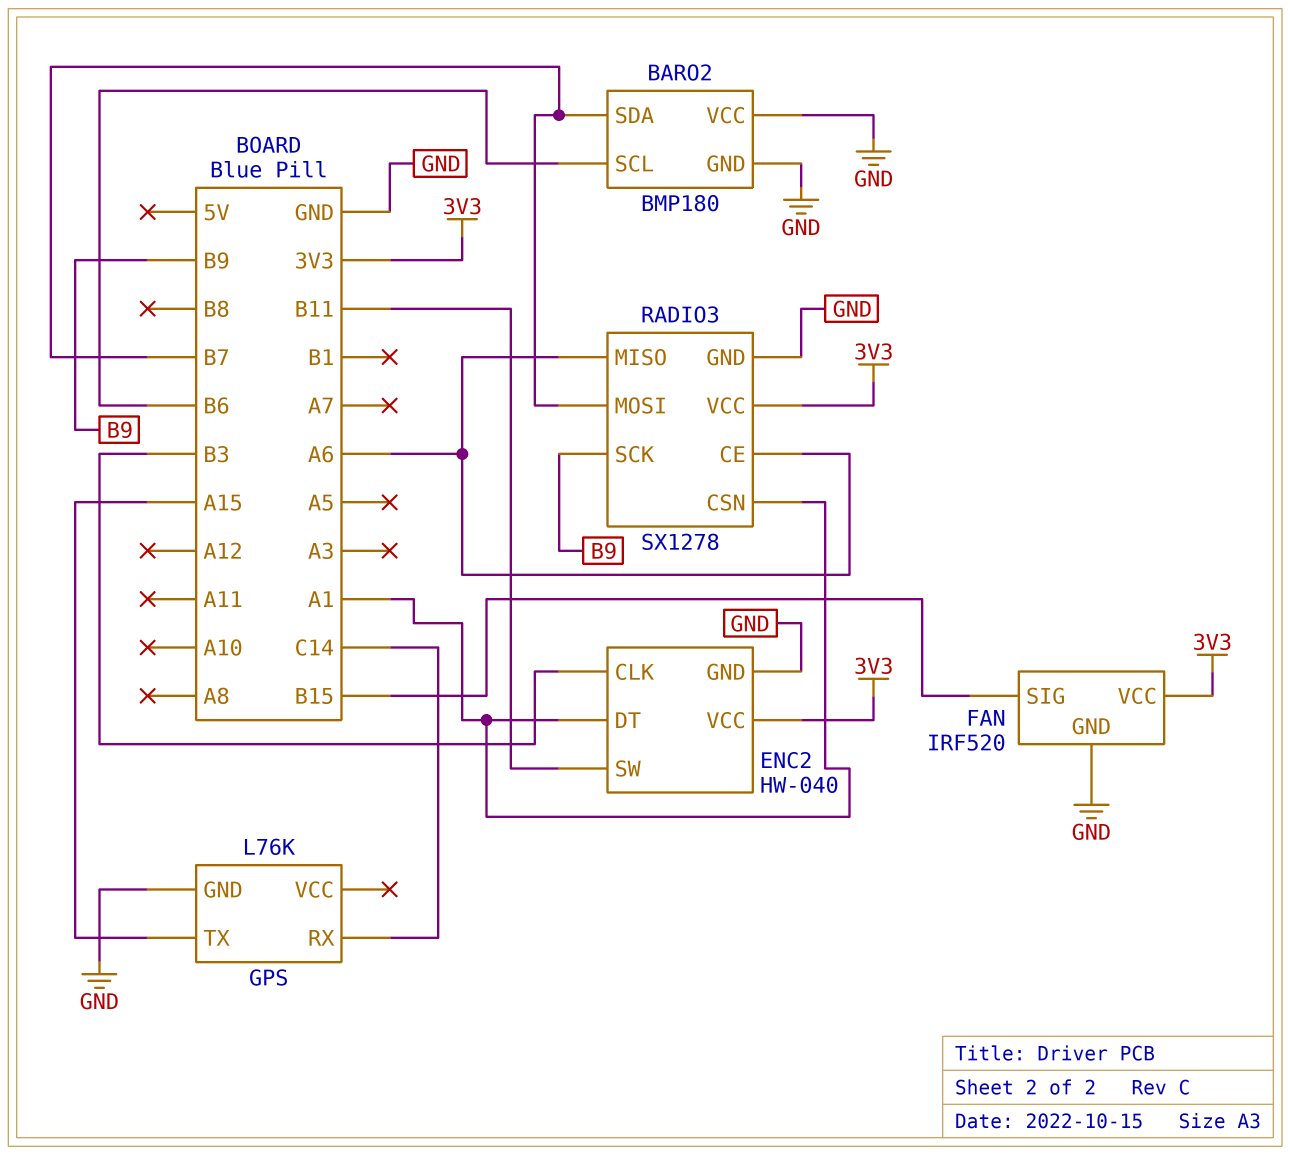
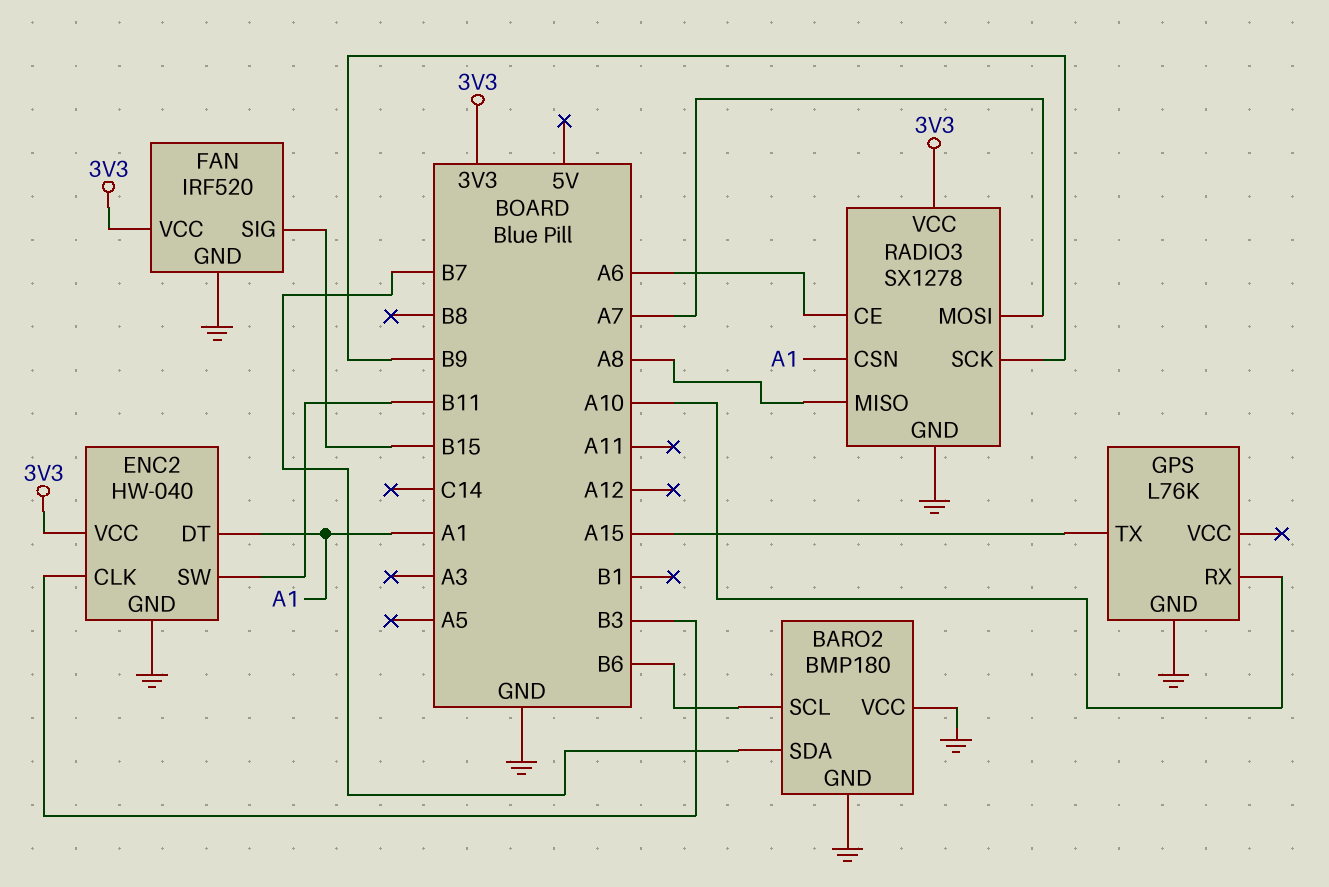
GPS pin RX: C14 -> A10
RADIO3 pin MISO: A6 -> A8
RADIO3 pin MOSI: B7 -> A7

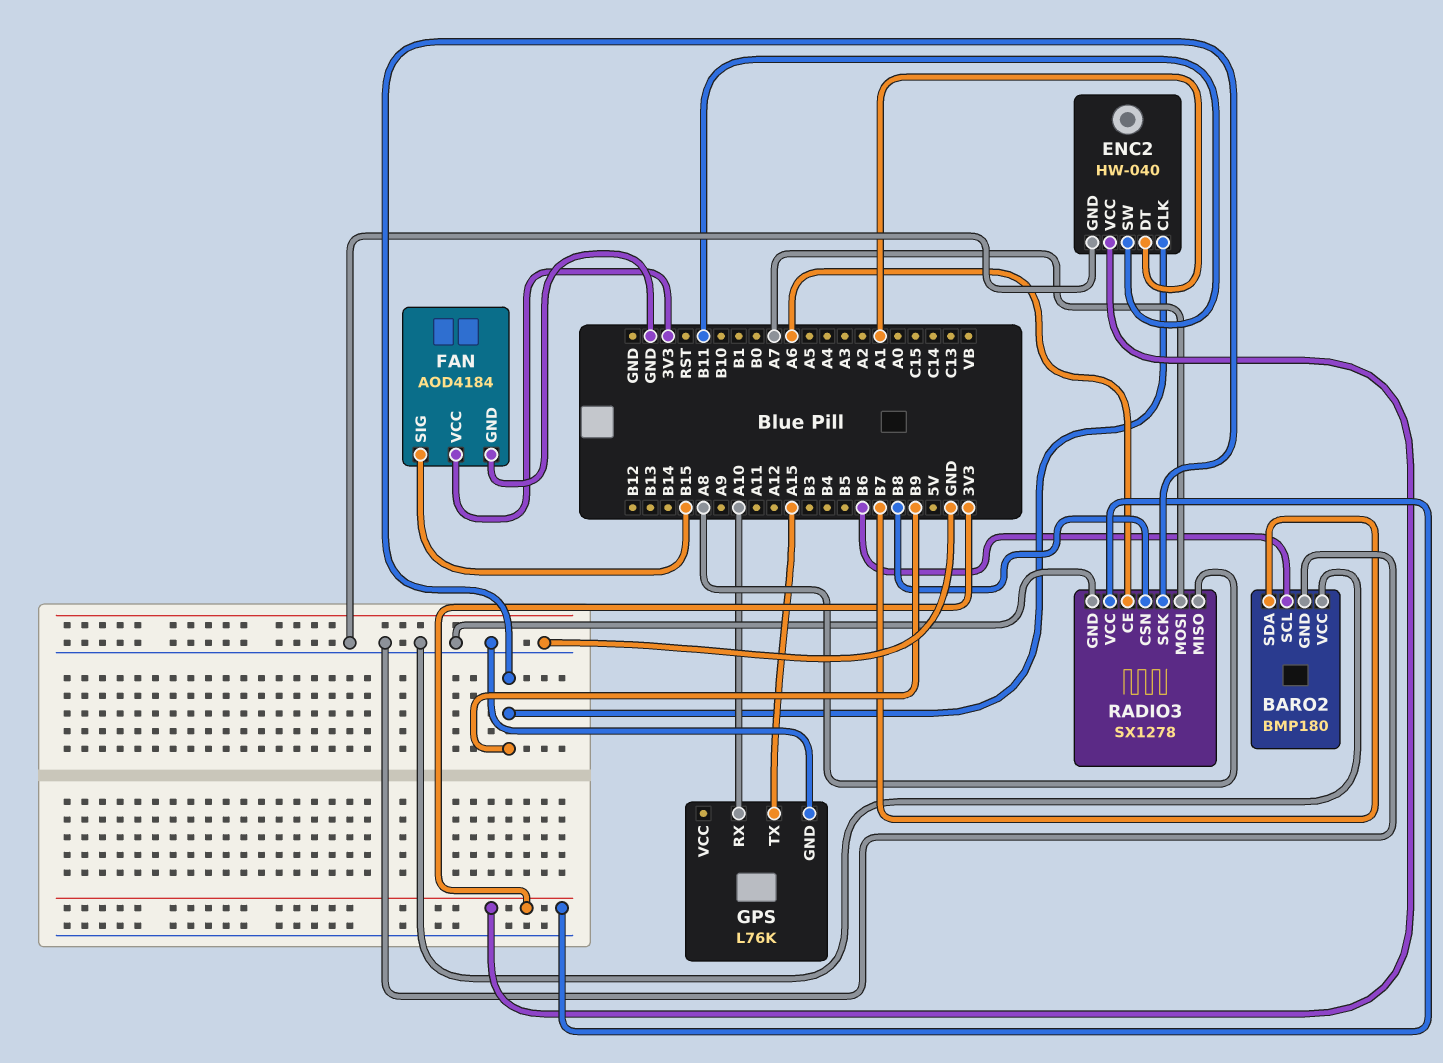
ENC2 pin CLK: B3 -> B9
FAN: IRF520 -> AOD4184
RADIO3 pin CSN: A1 -> B8

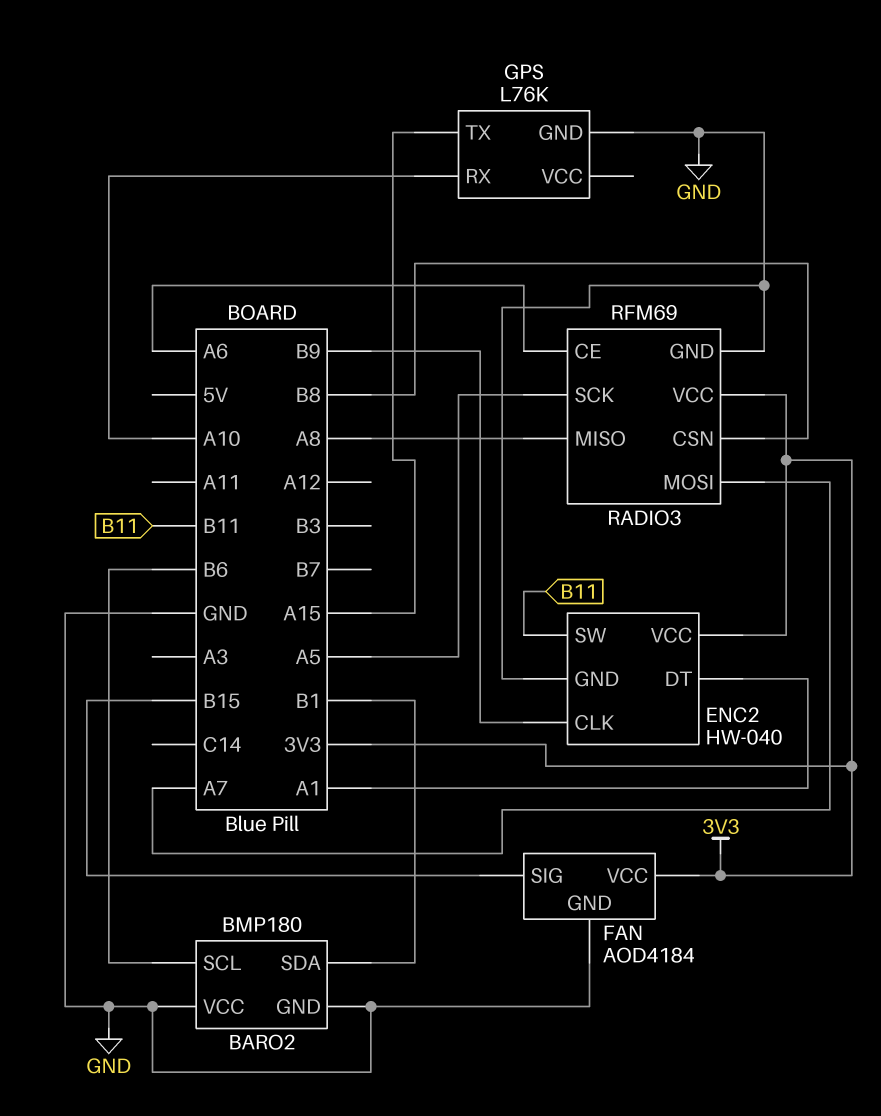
BARO2 pin SDA: B7 -> B1
RADIO3: SX1278 -> RFM69
RADIO3 pin SCK: B9 -> A5

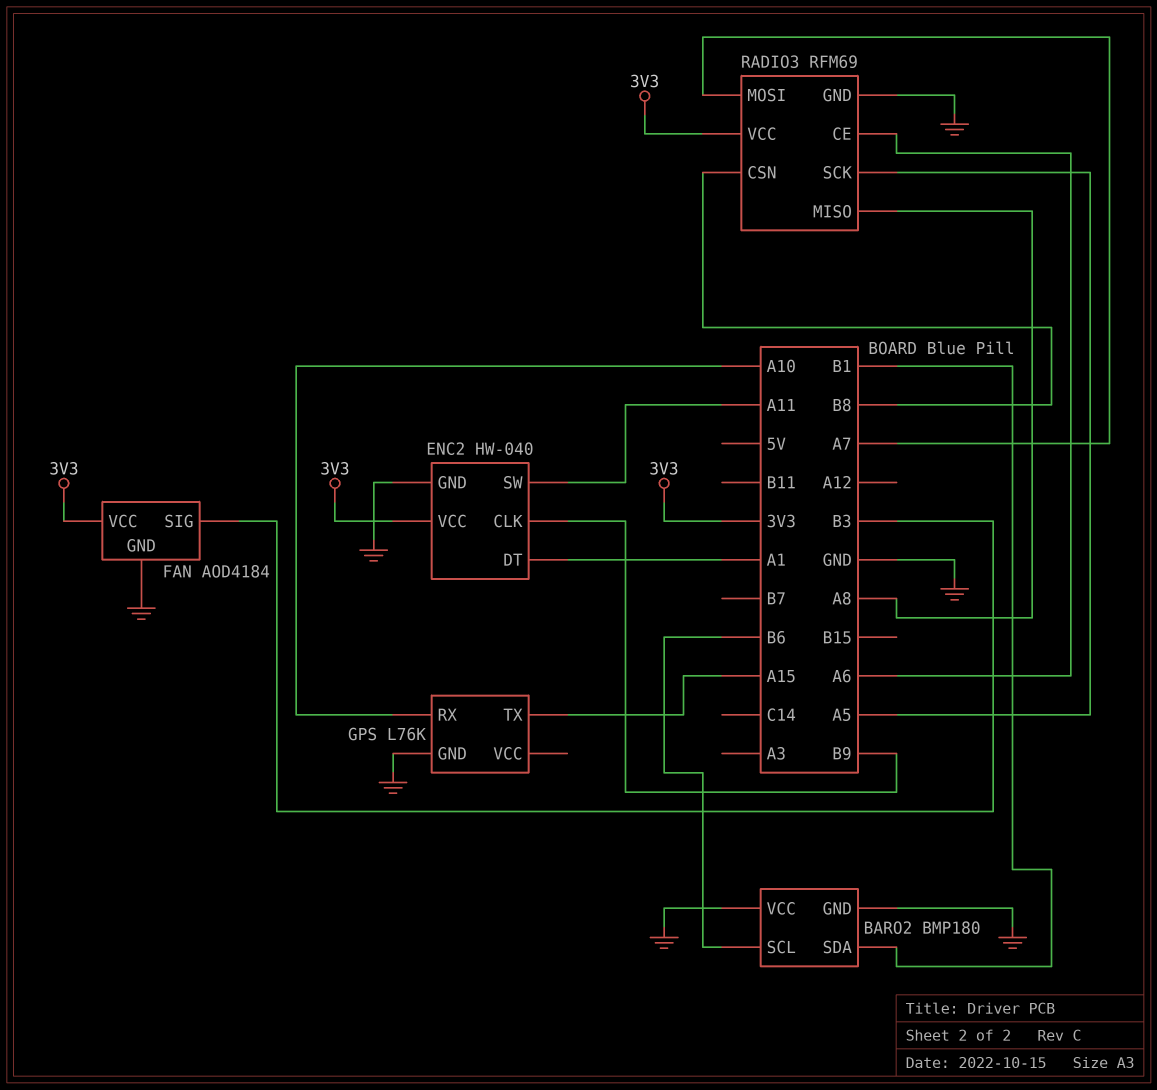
ENC2 pin SW: B11 -> A11
FAN pin SIG: B15 -> B3

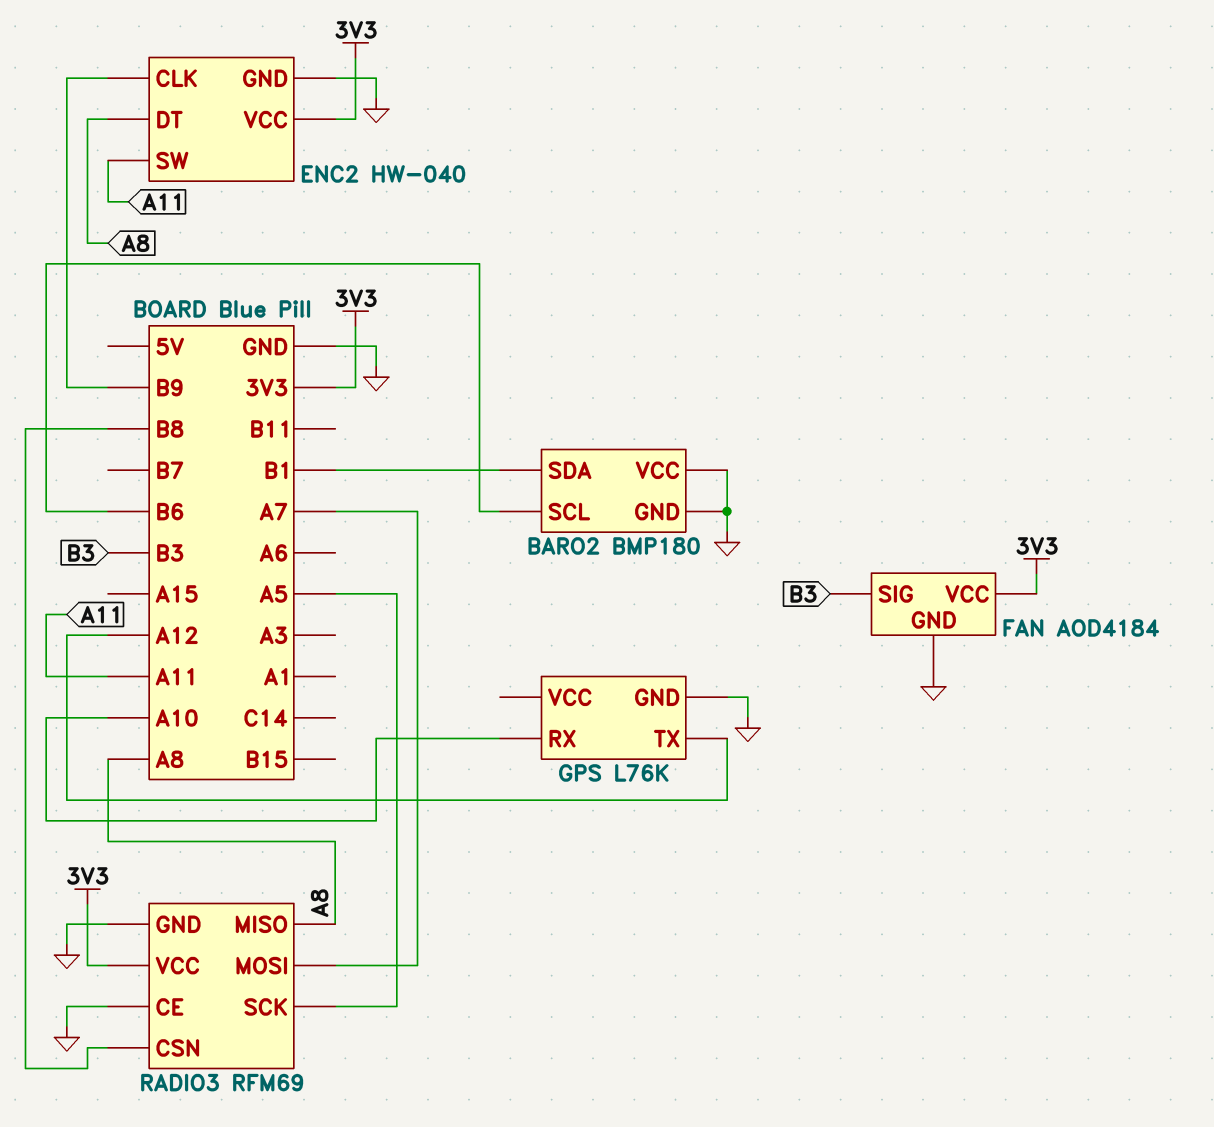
ENC2 pin DT: A1 -> A8
GPS pin TX: A15 -> A12
RADIO3 pin CE: A6 -> GND

